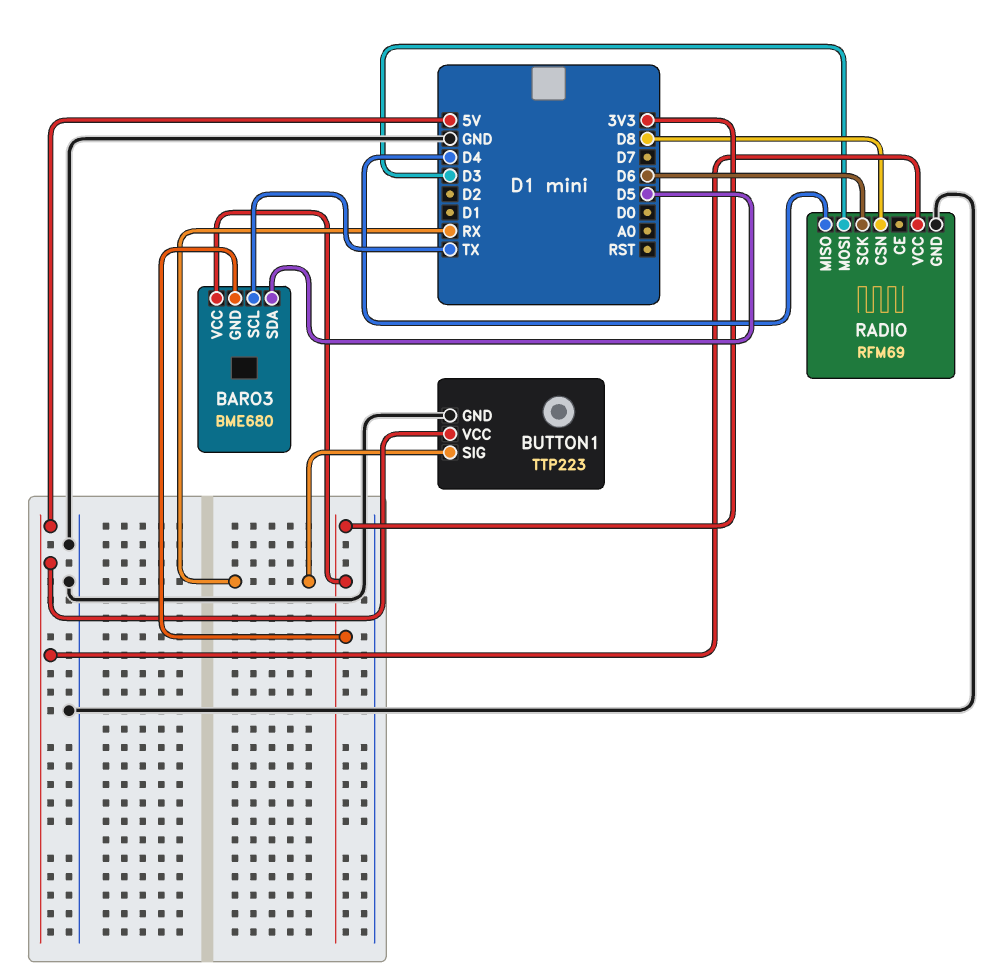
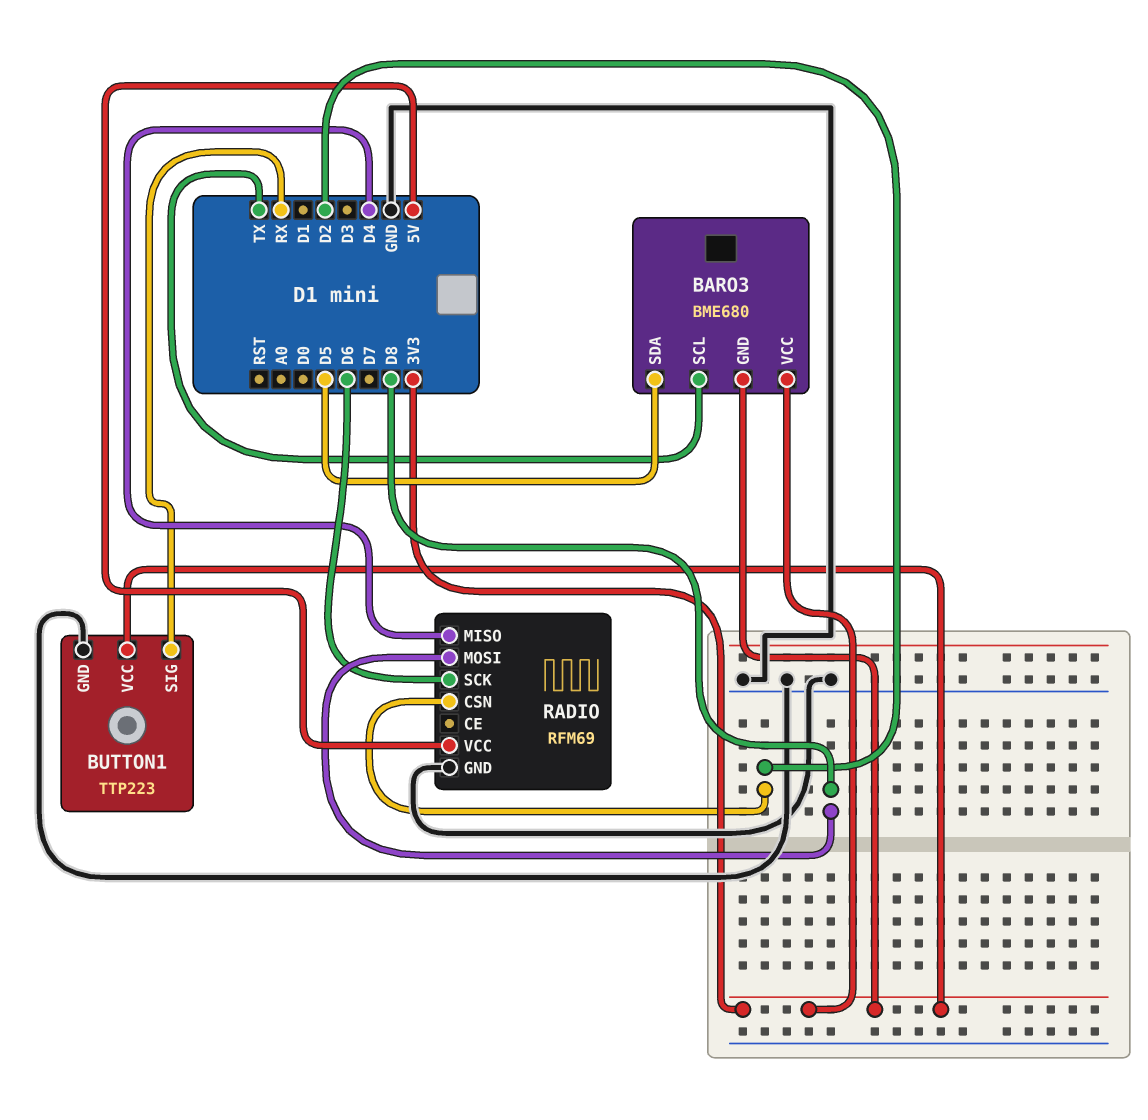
BUTTON1 pin VCC: 5V -> 3V3
RADIO pin CSN: D8 -> D2
RADIO pin MOSI: D3 -> D8

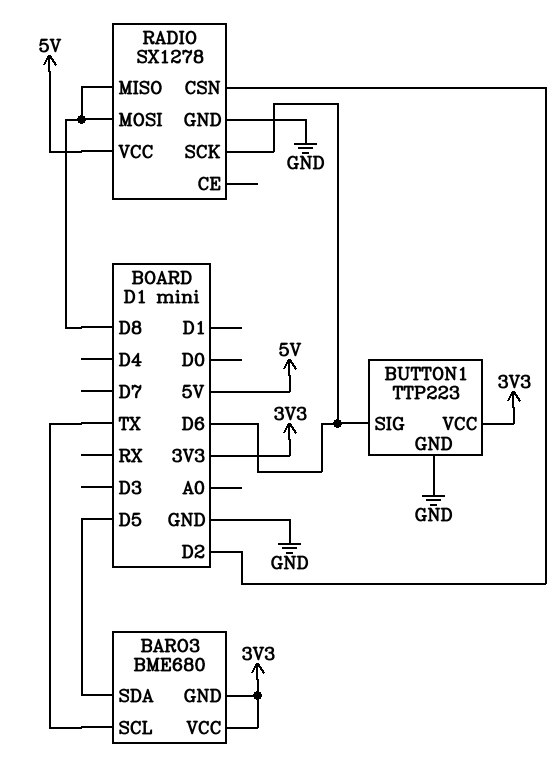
BUTTON1 pin SIG: RX -> D6
RADIO: RFM69 -> SX1278
RADIO pin MISO: D4 -> D8

